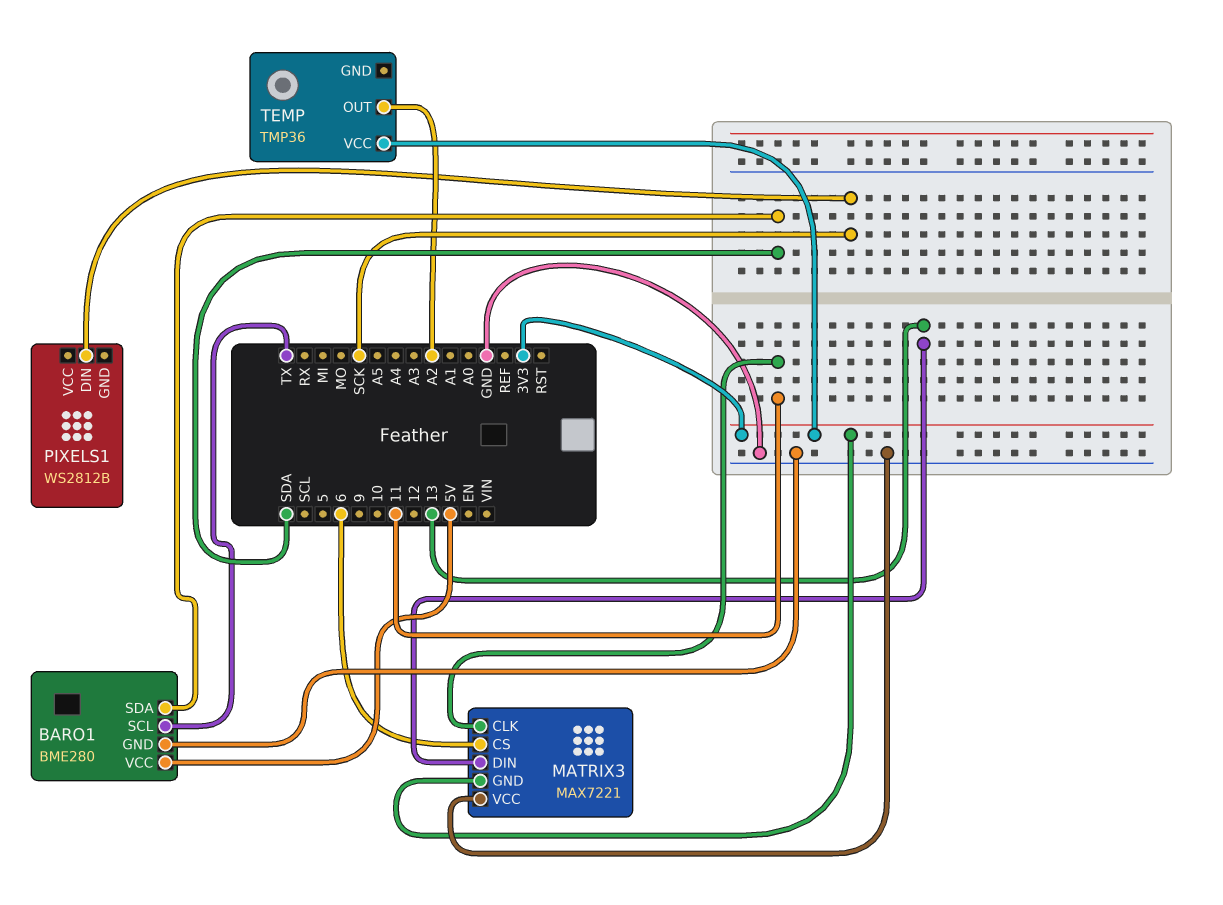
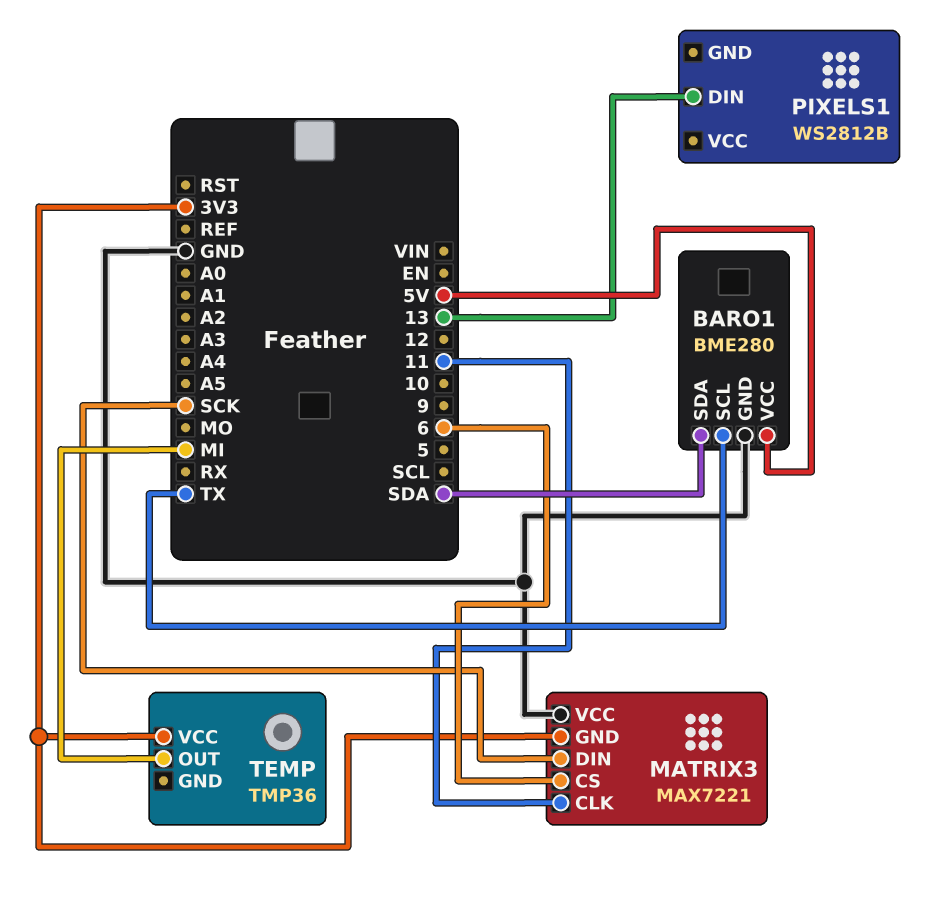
MATRIX3 pin DIN: 13 -> SCK
PIXELS1 pin DIN: SCK -> 13
TEMP pin OUT: A2 -> MI

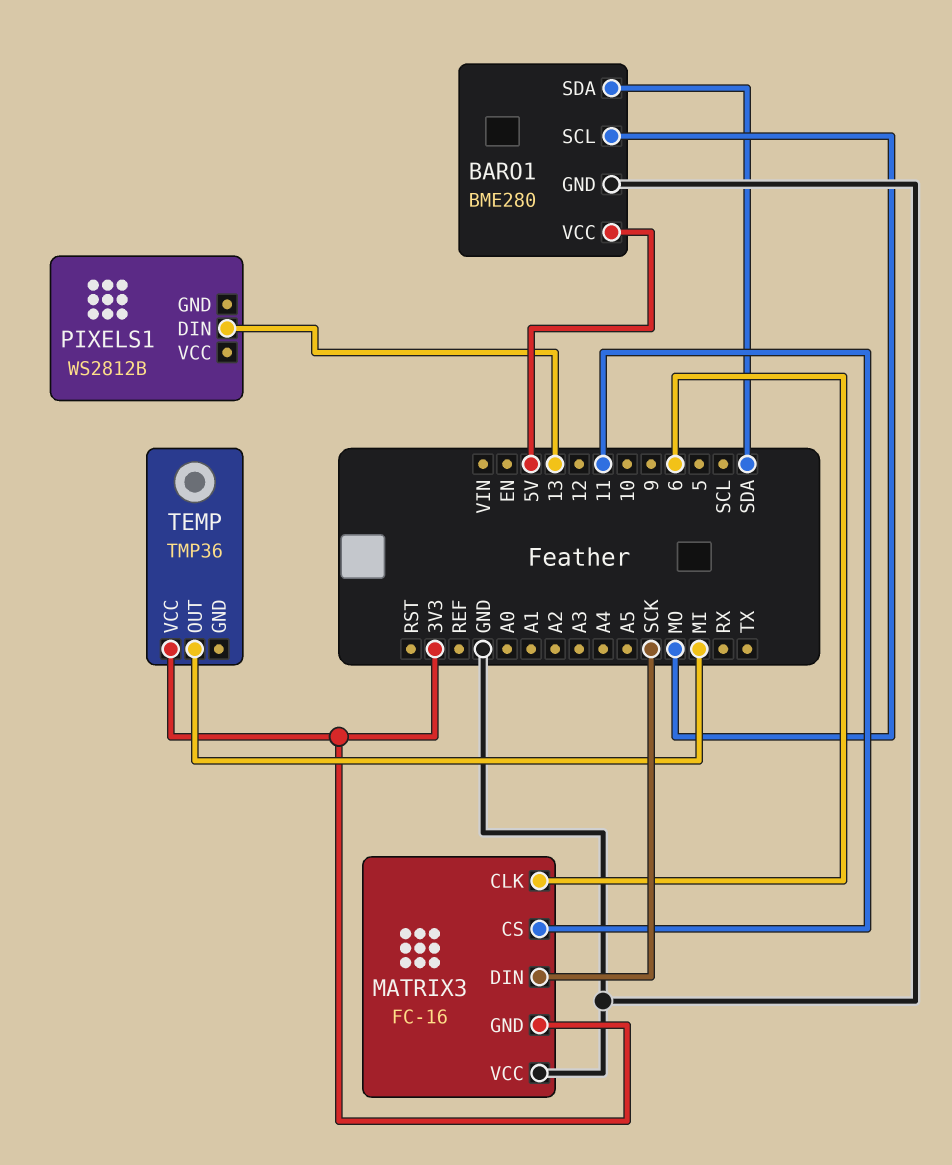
BARO1 pin SCL: TX -> MO
MATRIX3: MAX7221 -> FC-16
MATRIX3 pin CLK: 11 -> 6
MATRIX3 pin CS: 6 -> 11

